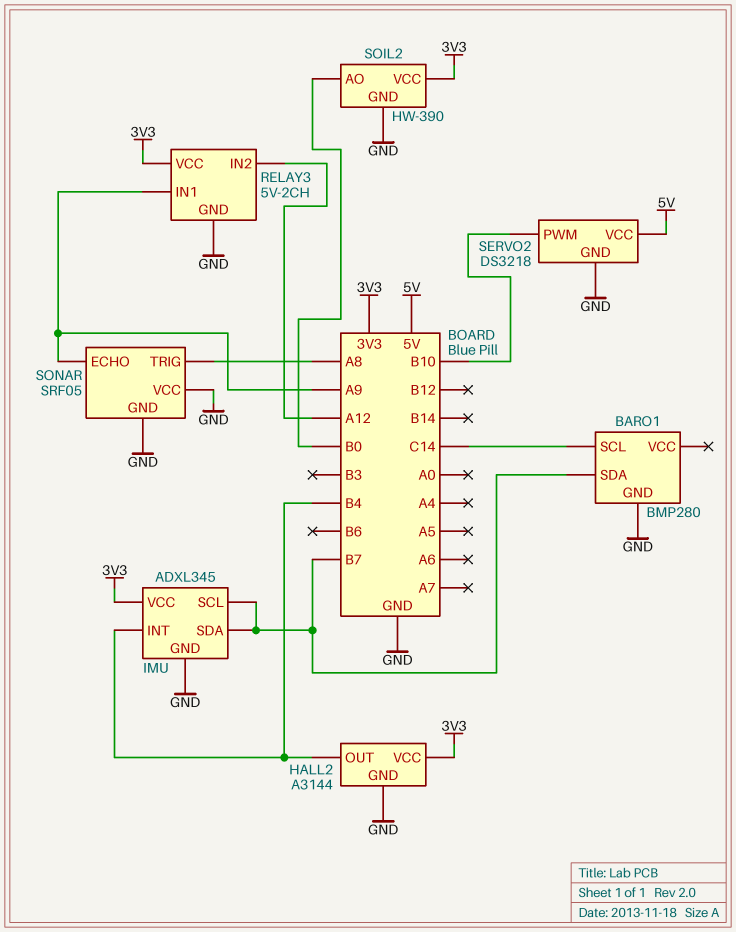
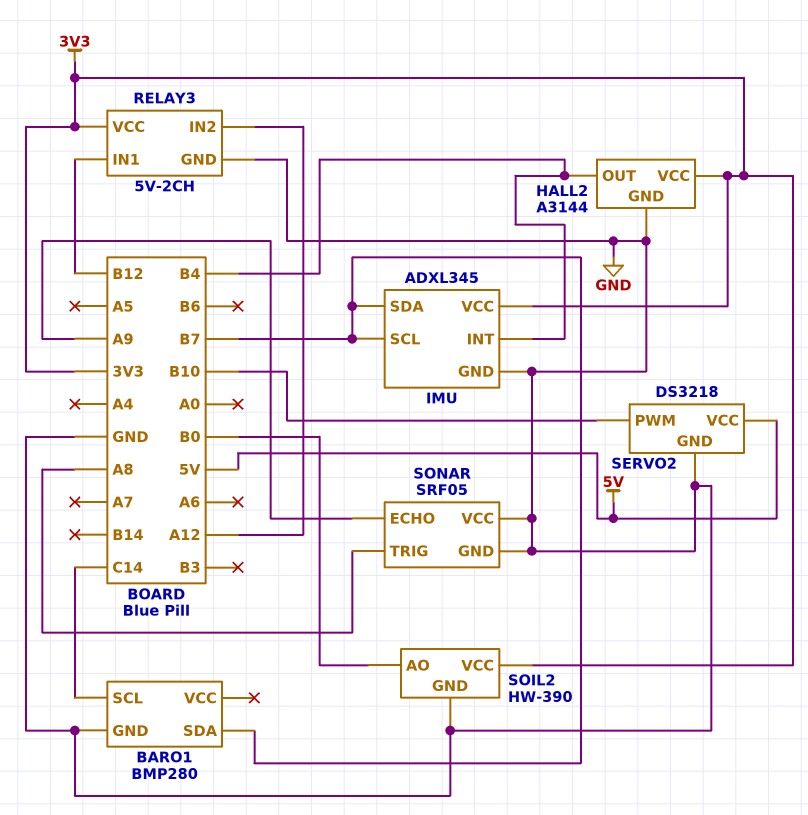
RELAY3 pin IN1: A9 -> B12

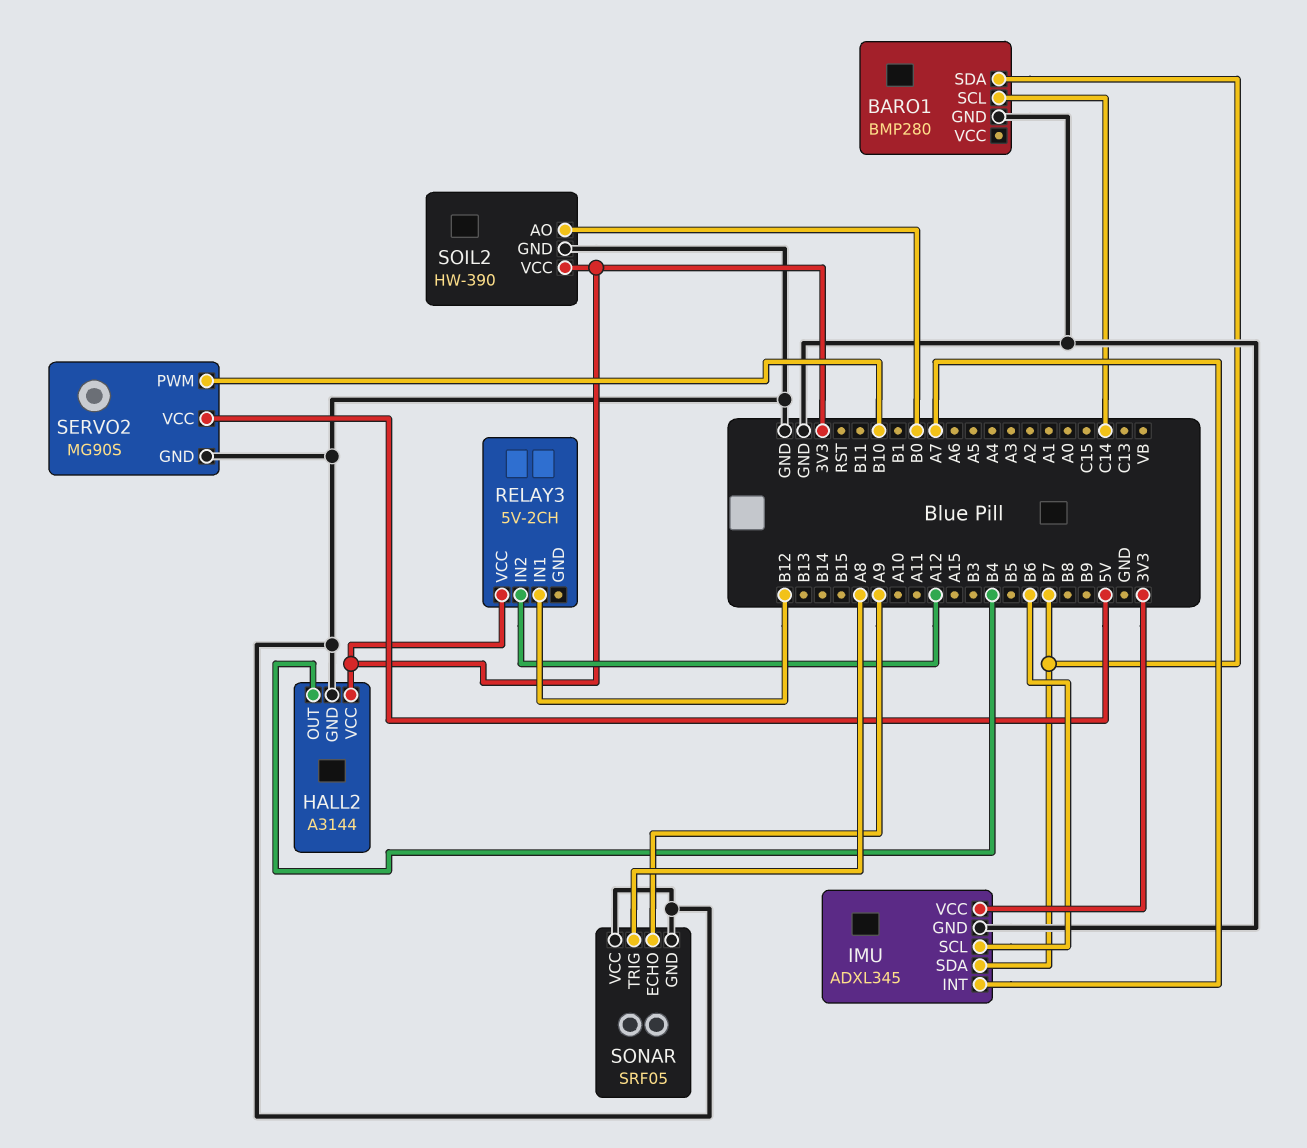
IMU pin INT: B4 -> A7
IMU pin SCL: B7 -> B6
RELAY3 pin GND: GND -> none
SERVO2: DS3218 -> MG90S

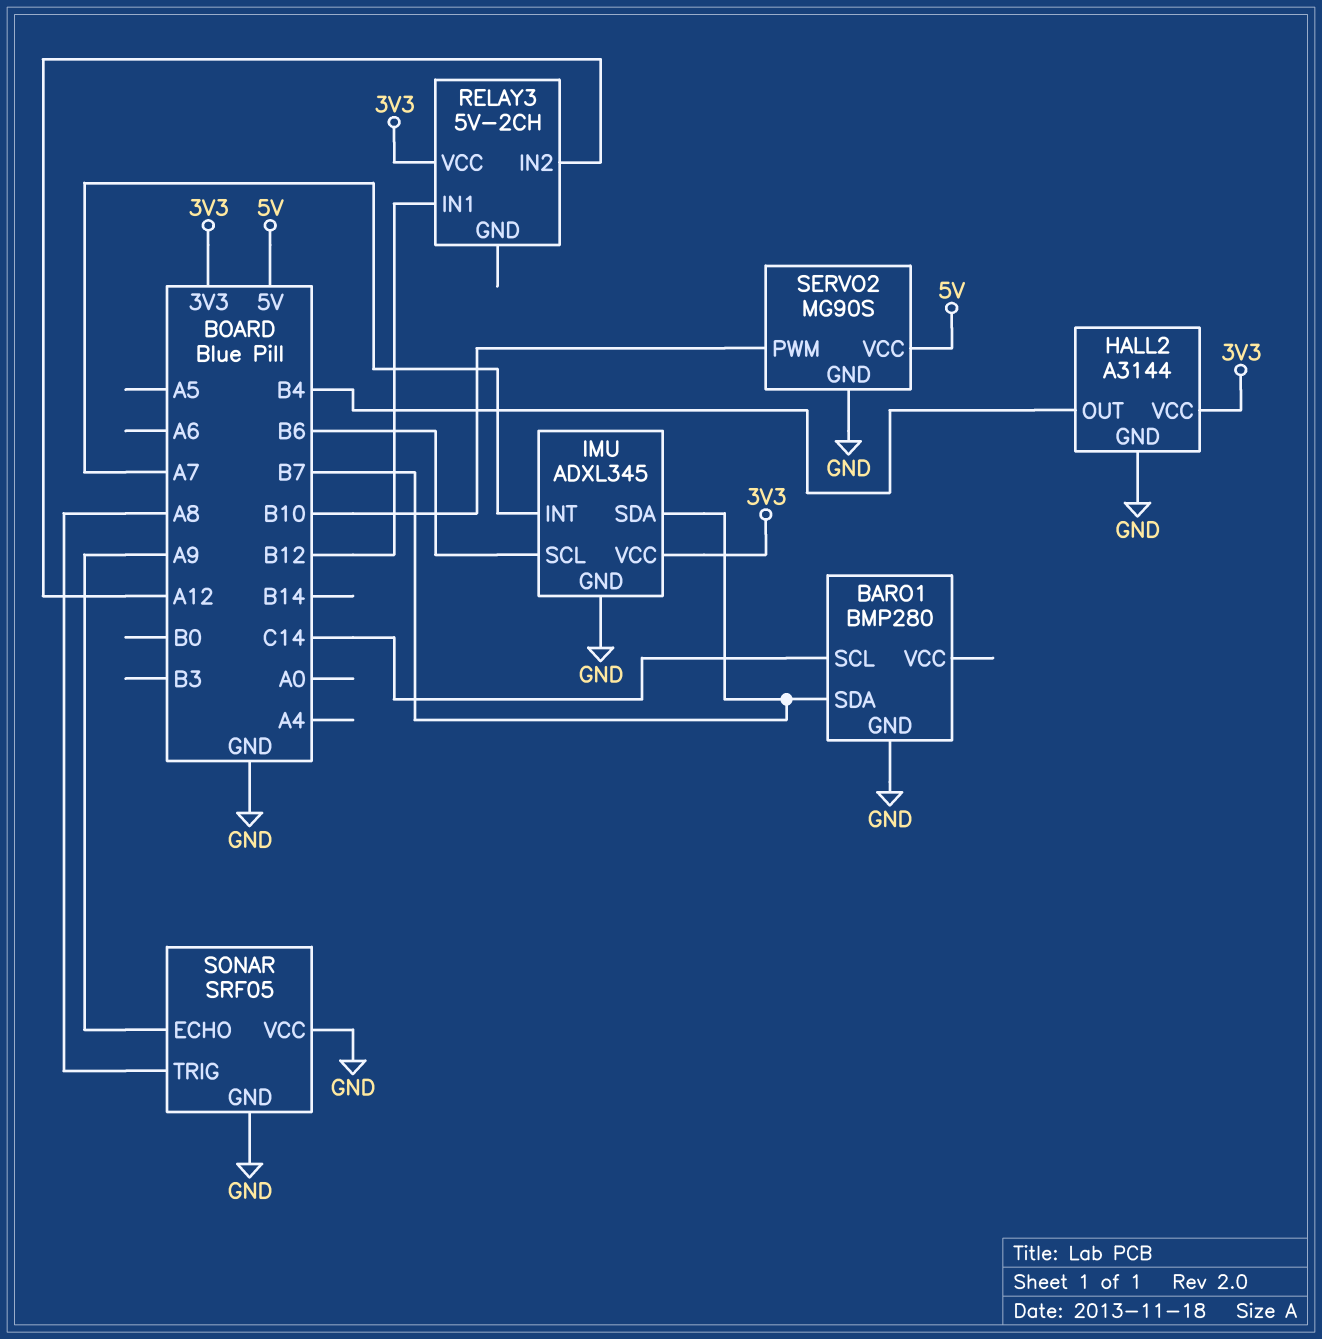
SOIL2: HW-390 -> none
SOIL2 pin AO: B0 -> none
SOIL2 pin GND: GND -> none
SOIL2 pin VCC: 3V3 -> none

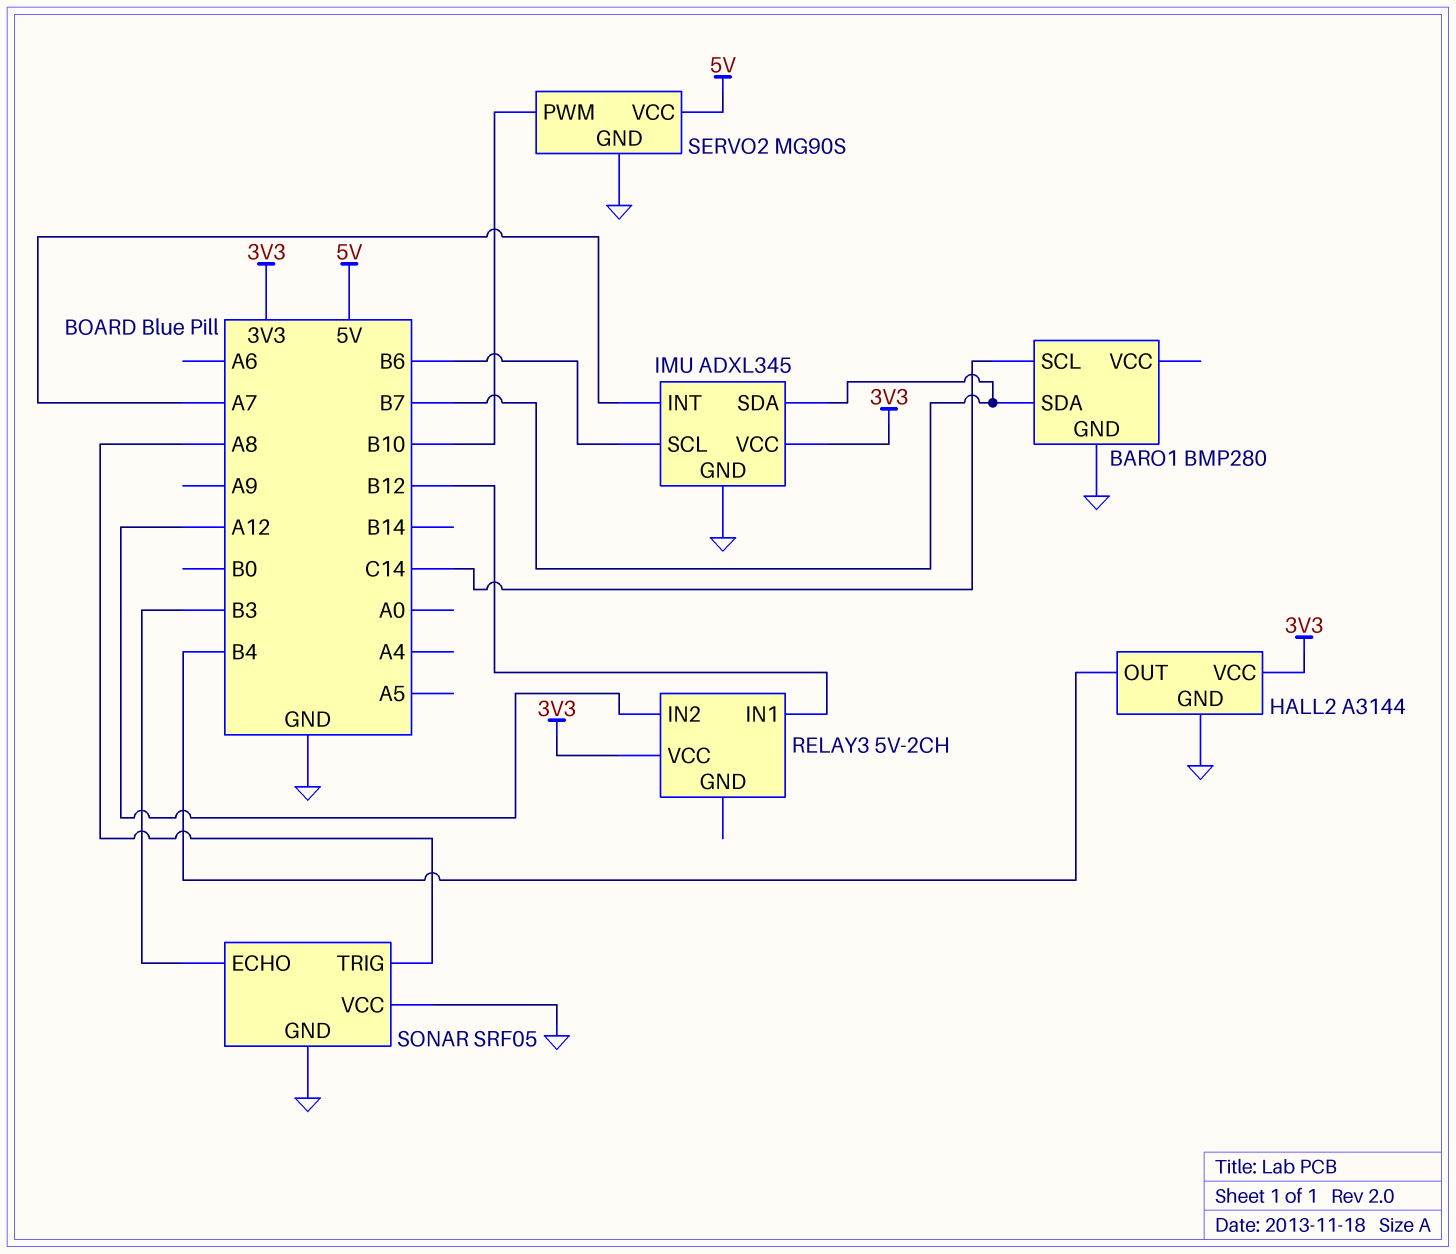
SONAR pin ECHO: A9 -> B3

